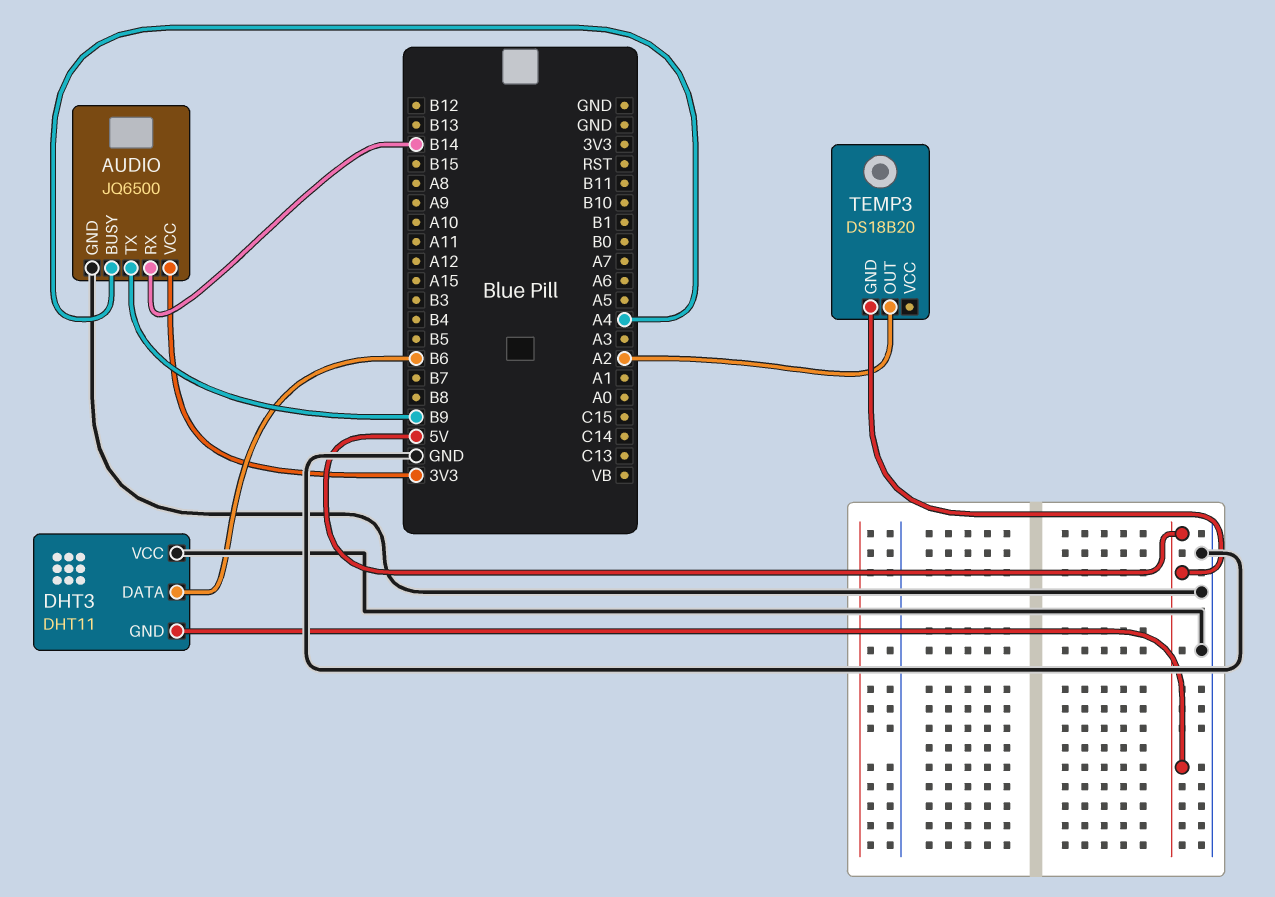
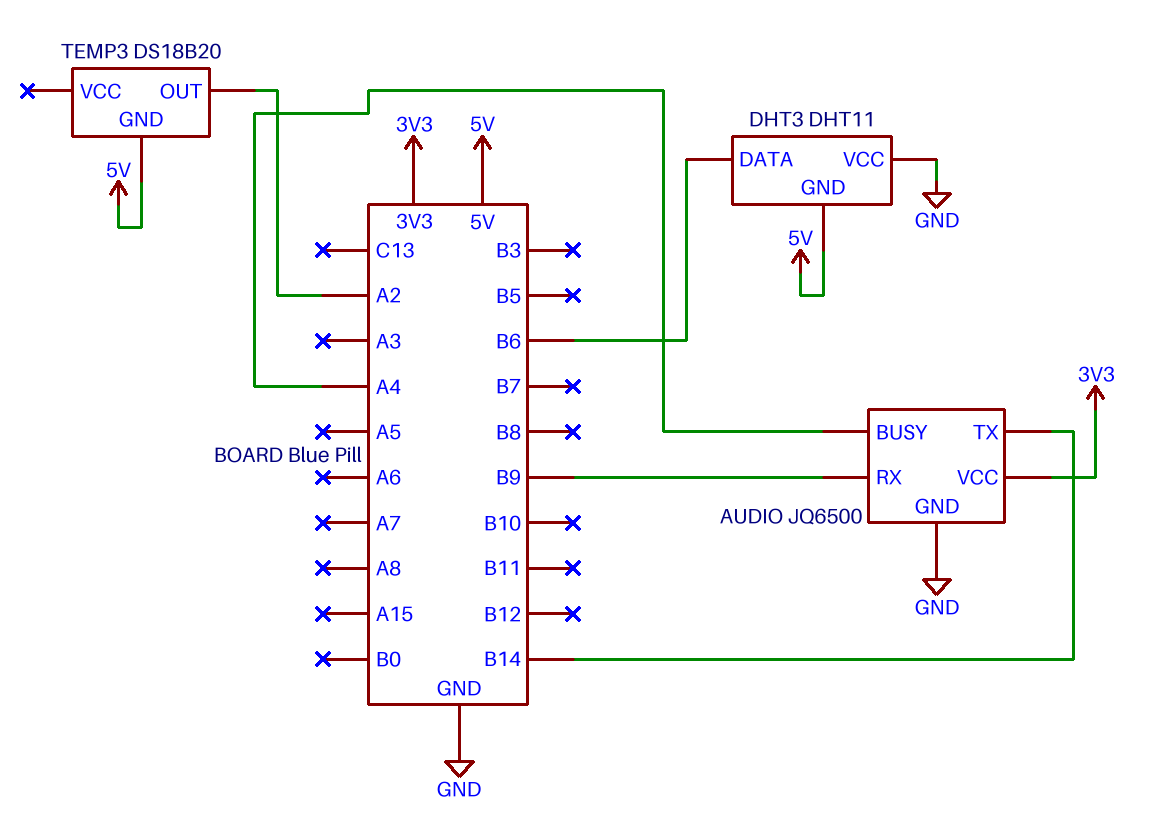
AUDIO pin RX: B14 -> B9
AUDIO pin TX: B9 -> B14

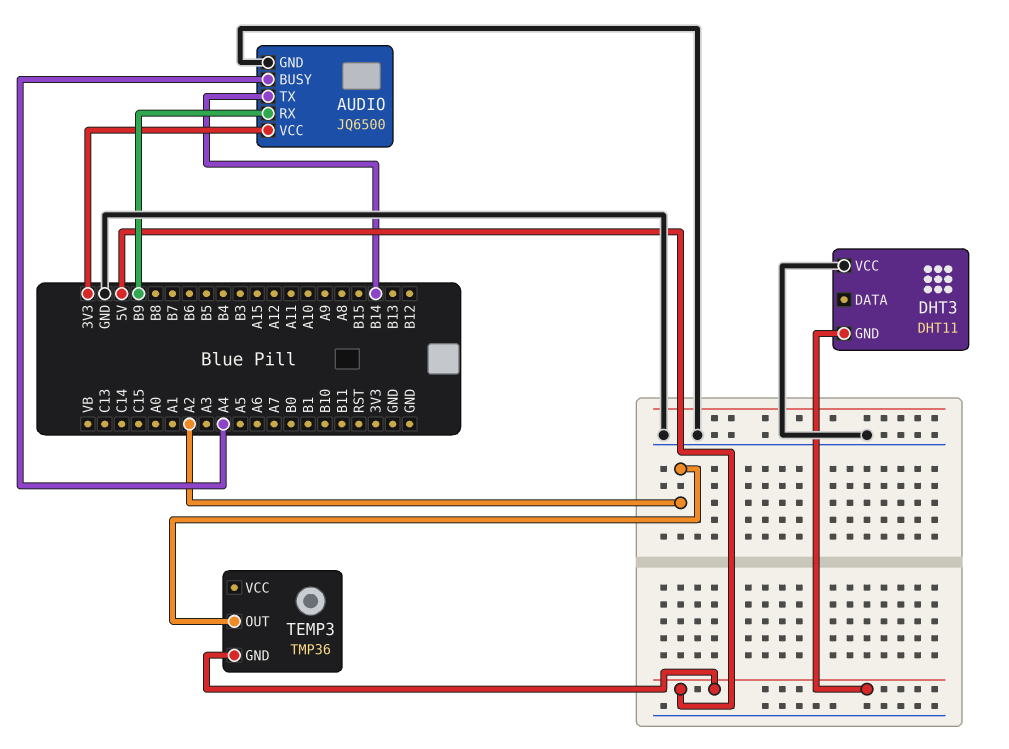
DHT3 pin DATA: B6 -> none
TEMP3: DS18B20 -> TMP36

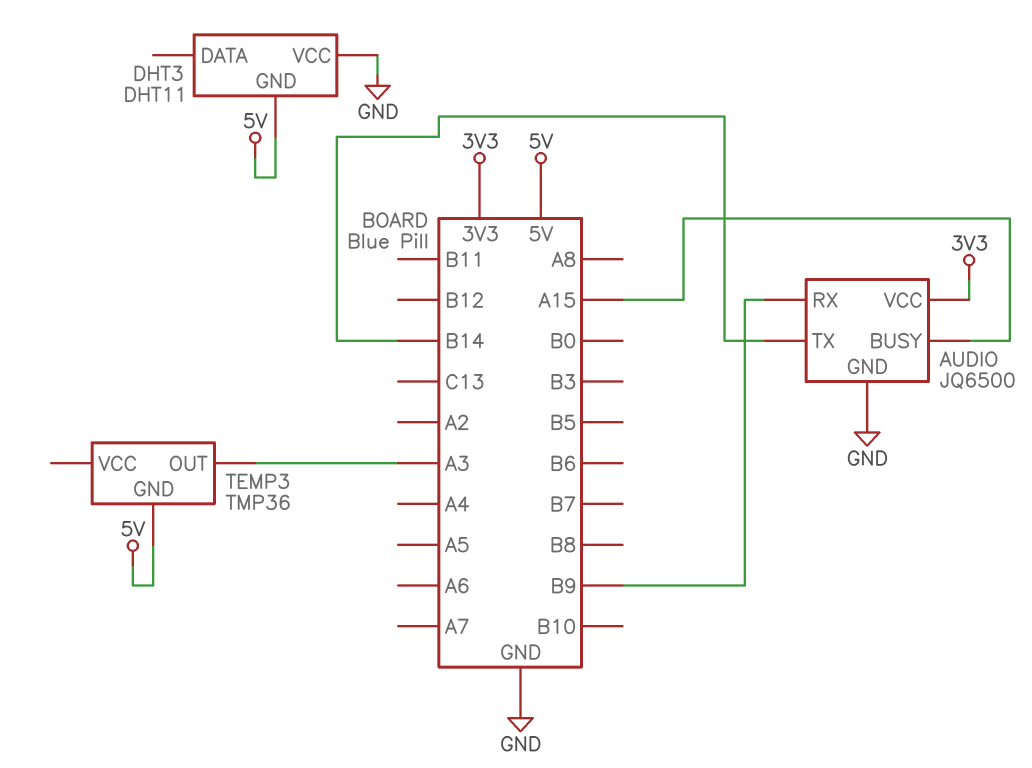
AUDIO pin BUSY: A4 -> A15
TEMP3 pin OUT: A2 -> A3

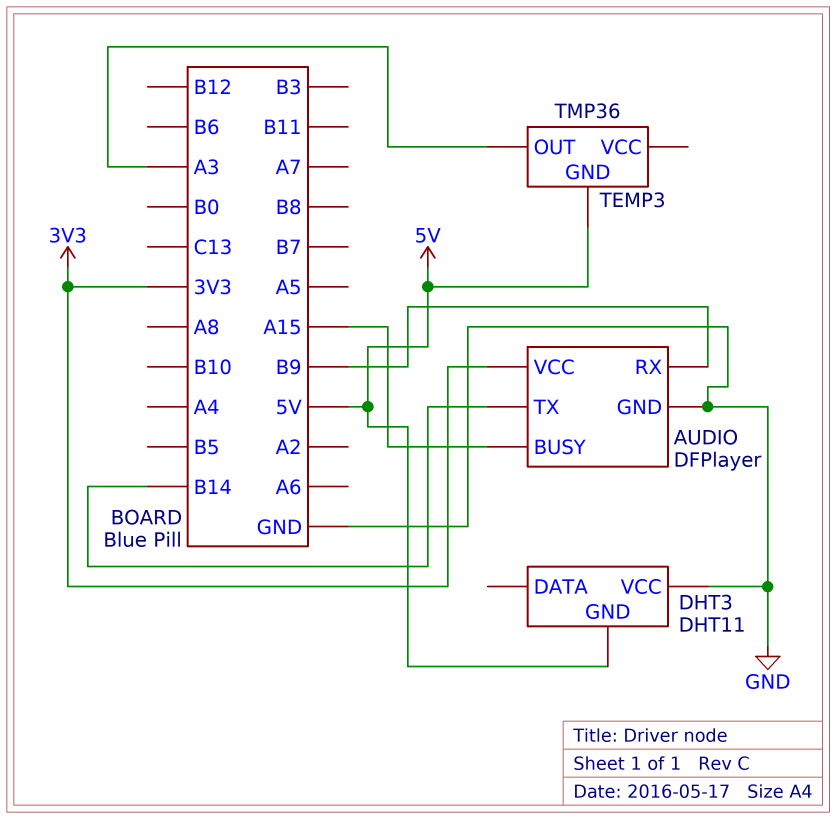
AUDIO: JQ6500 -> DFPlayer

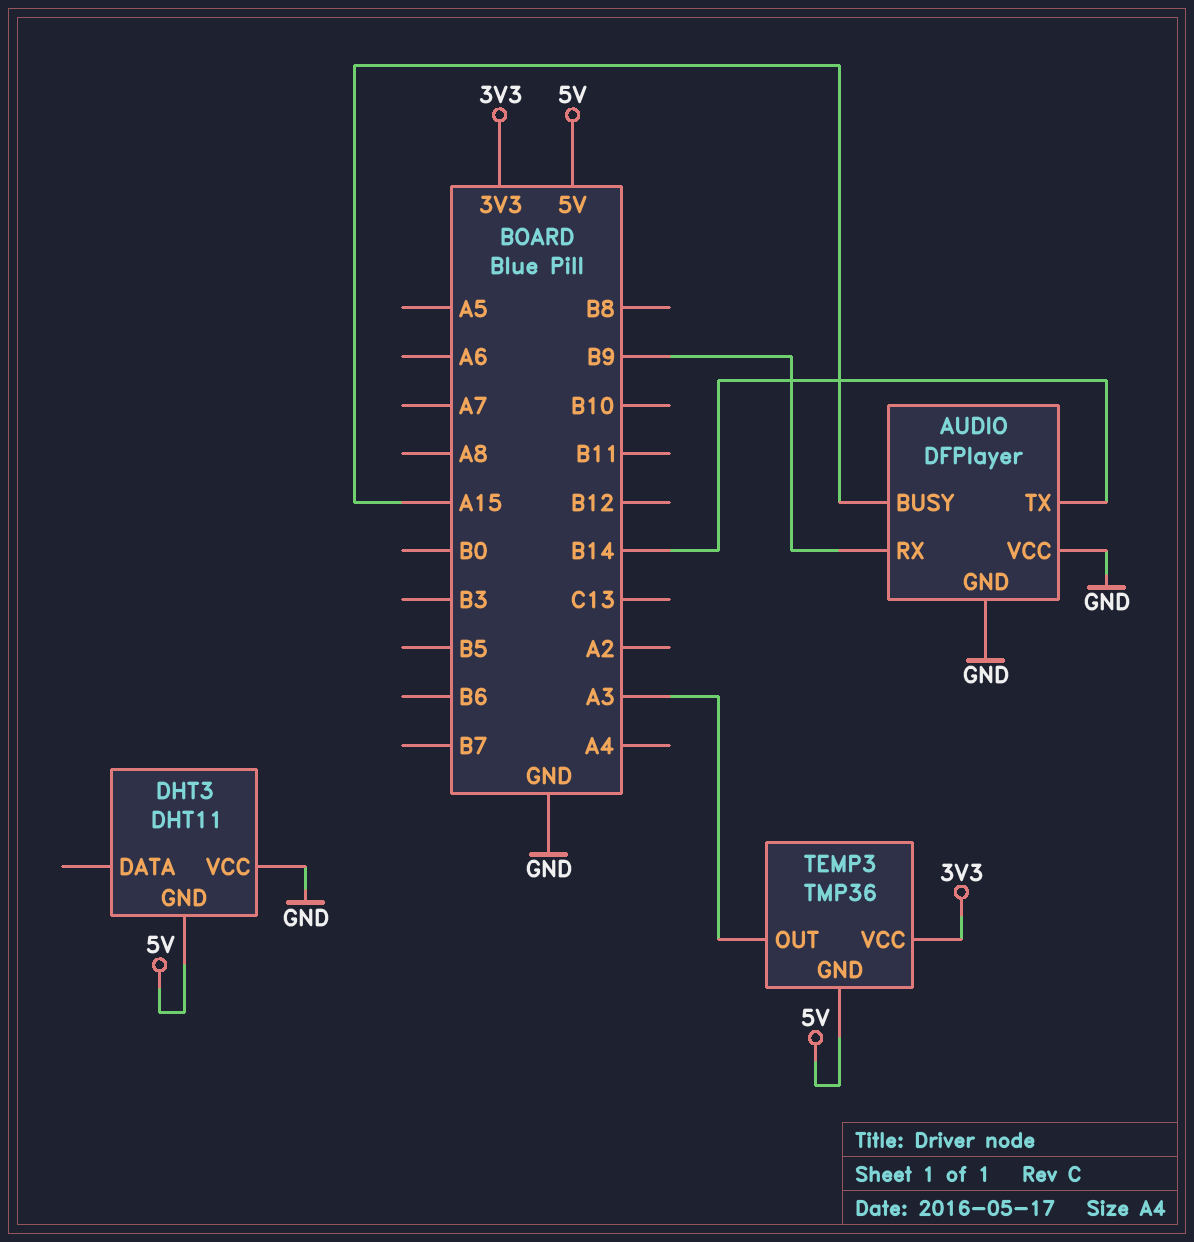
AUDIO pin VCC: 3V3 -> GND
TEMP3 pin VCC: none -> 3V3

